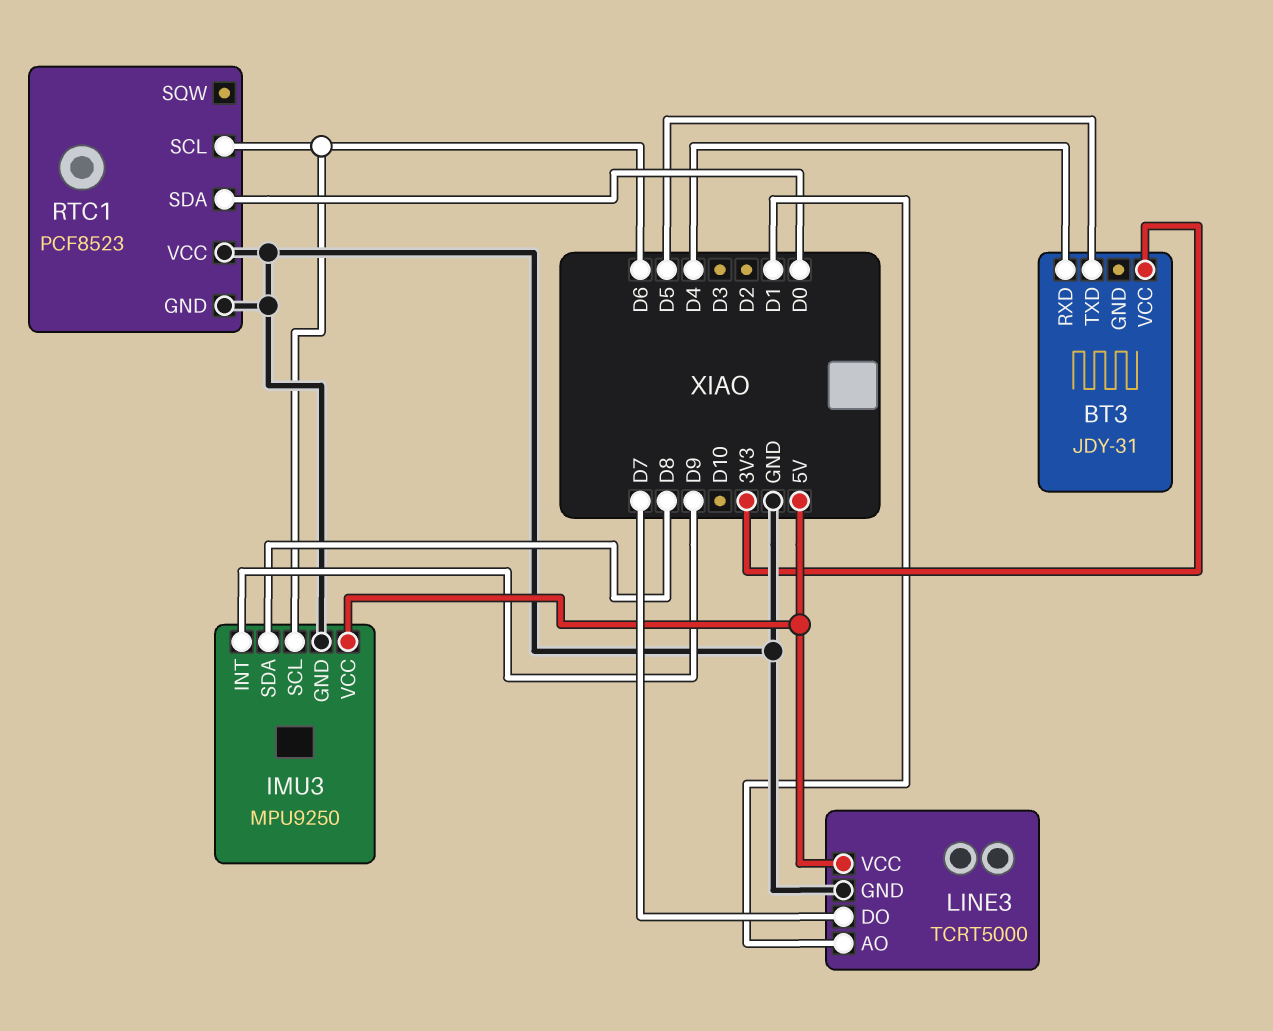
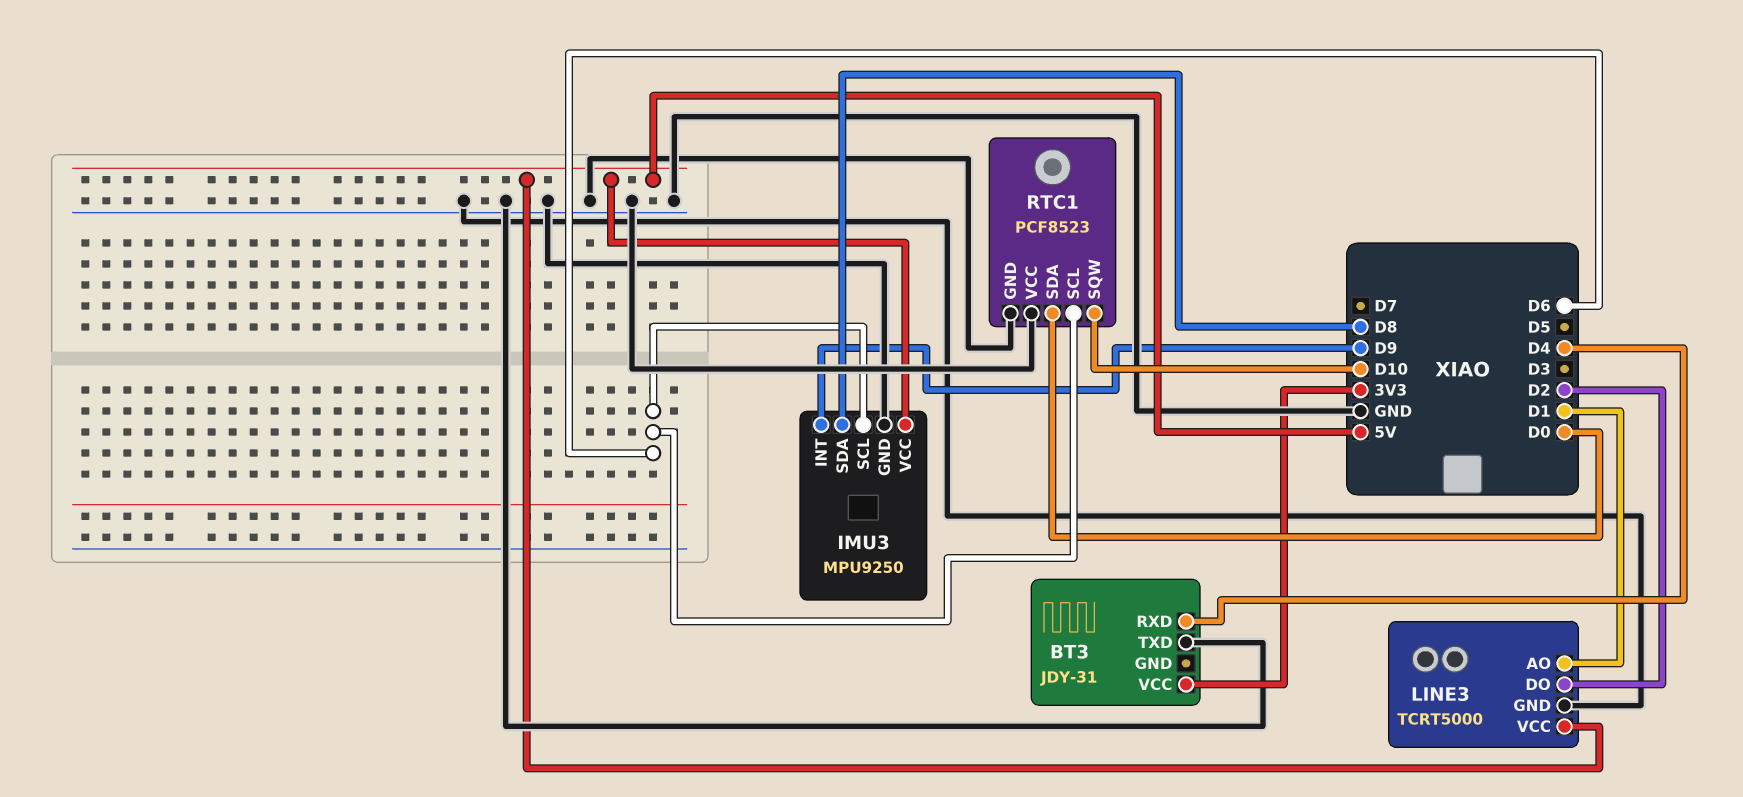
BT3 pin TXD: D5 -> GND
LINE3 pin DO: D7 -> D2
RTC1 pin SQW: none -> D10

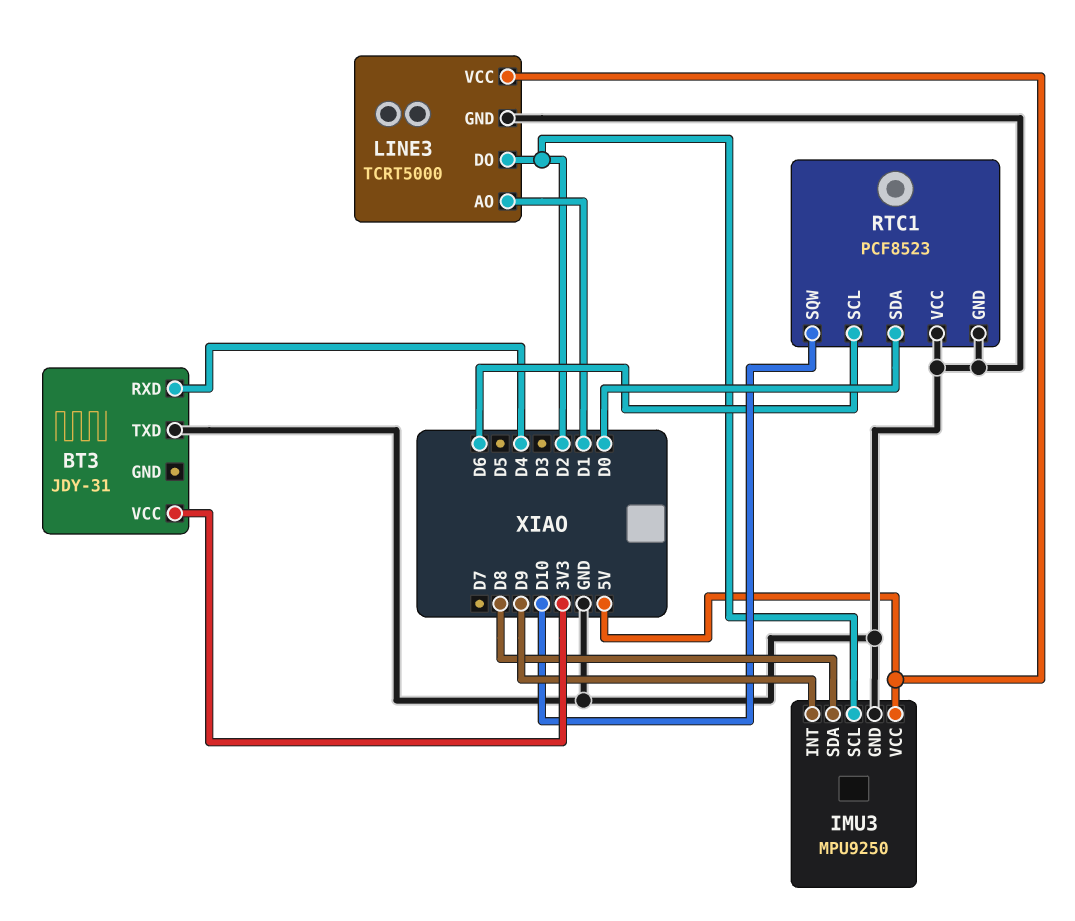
IMU3 pin SCL: D6 -> D2

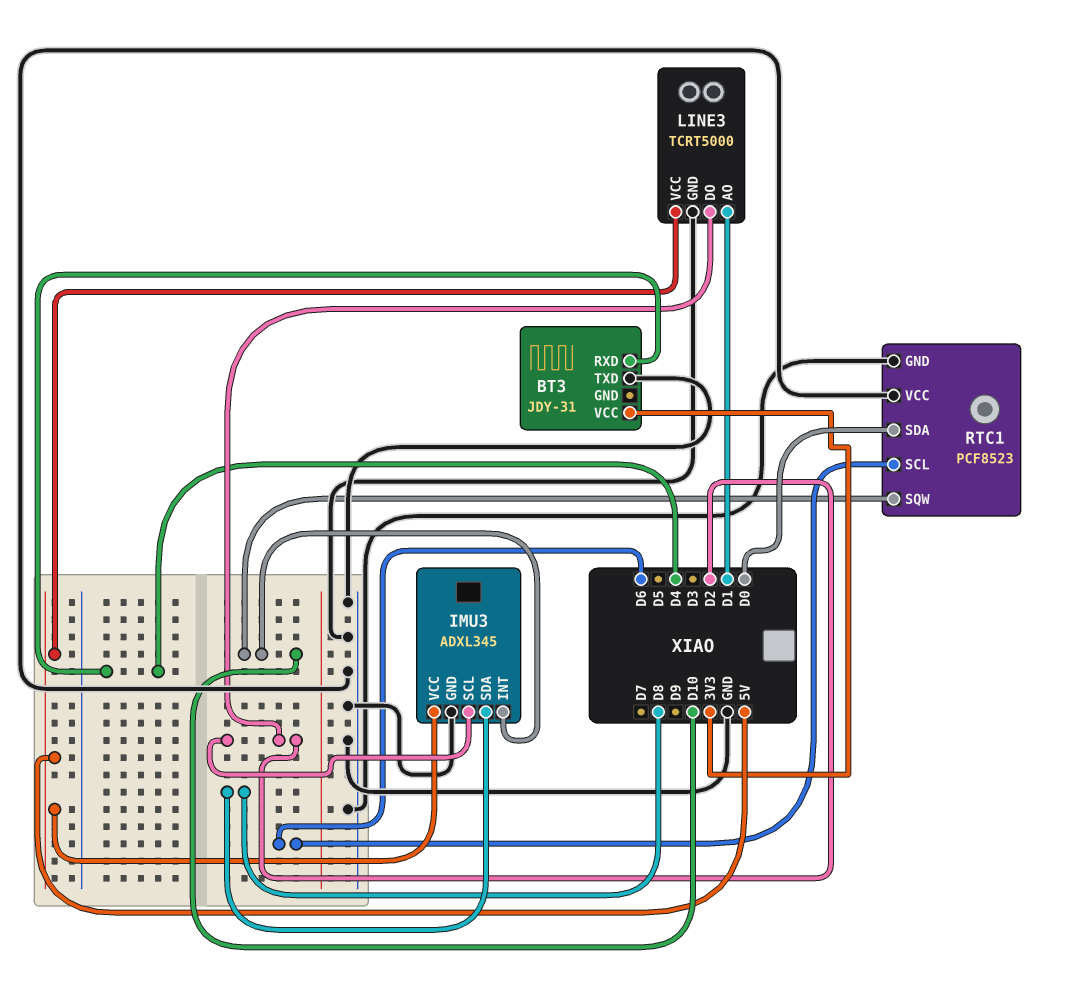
IMU3: MPU9250 -> ADXL345
IMU3 pin INT: D9 -> D10

